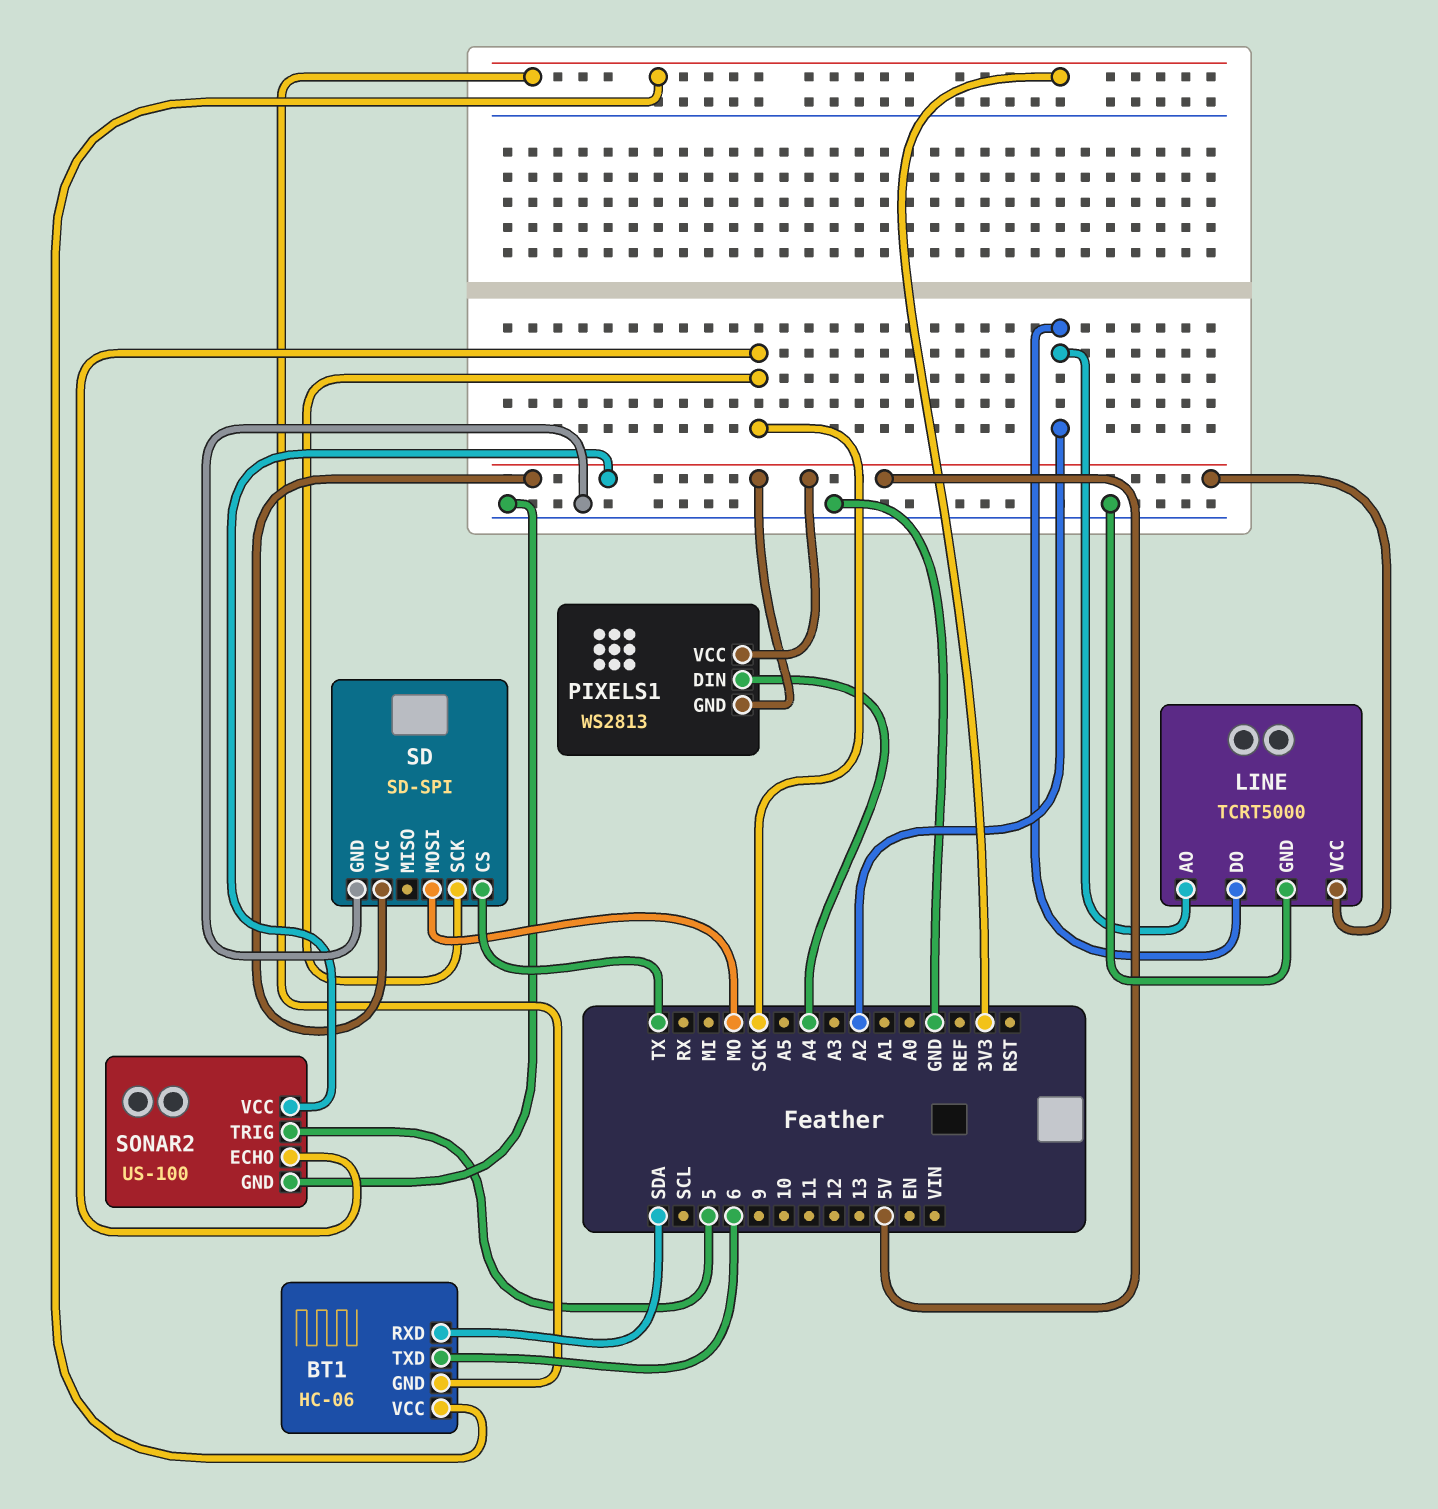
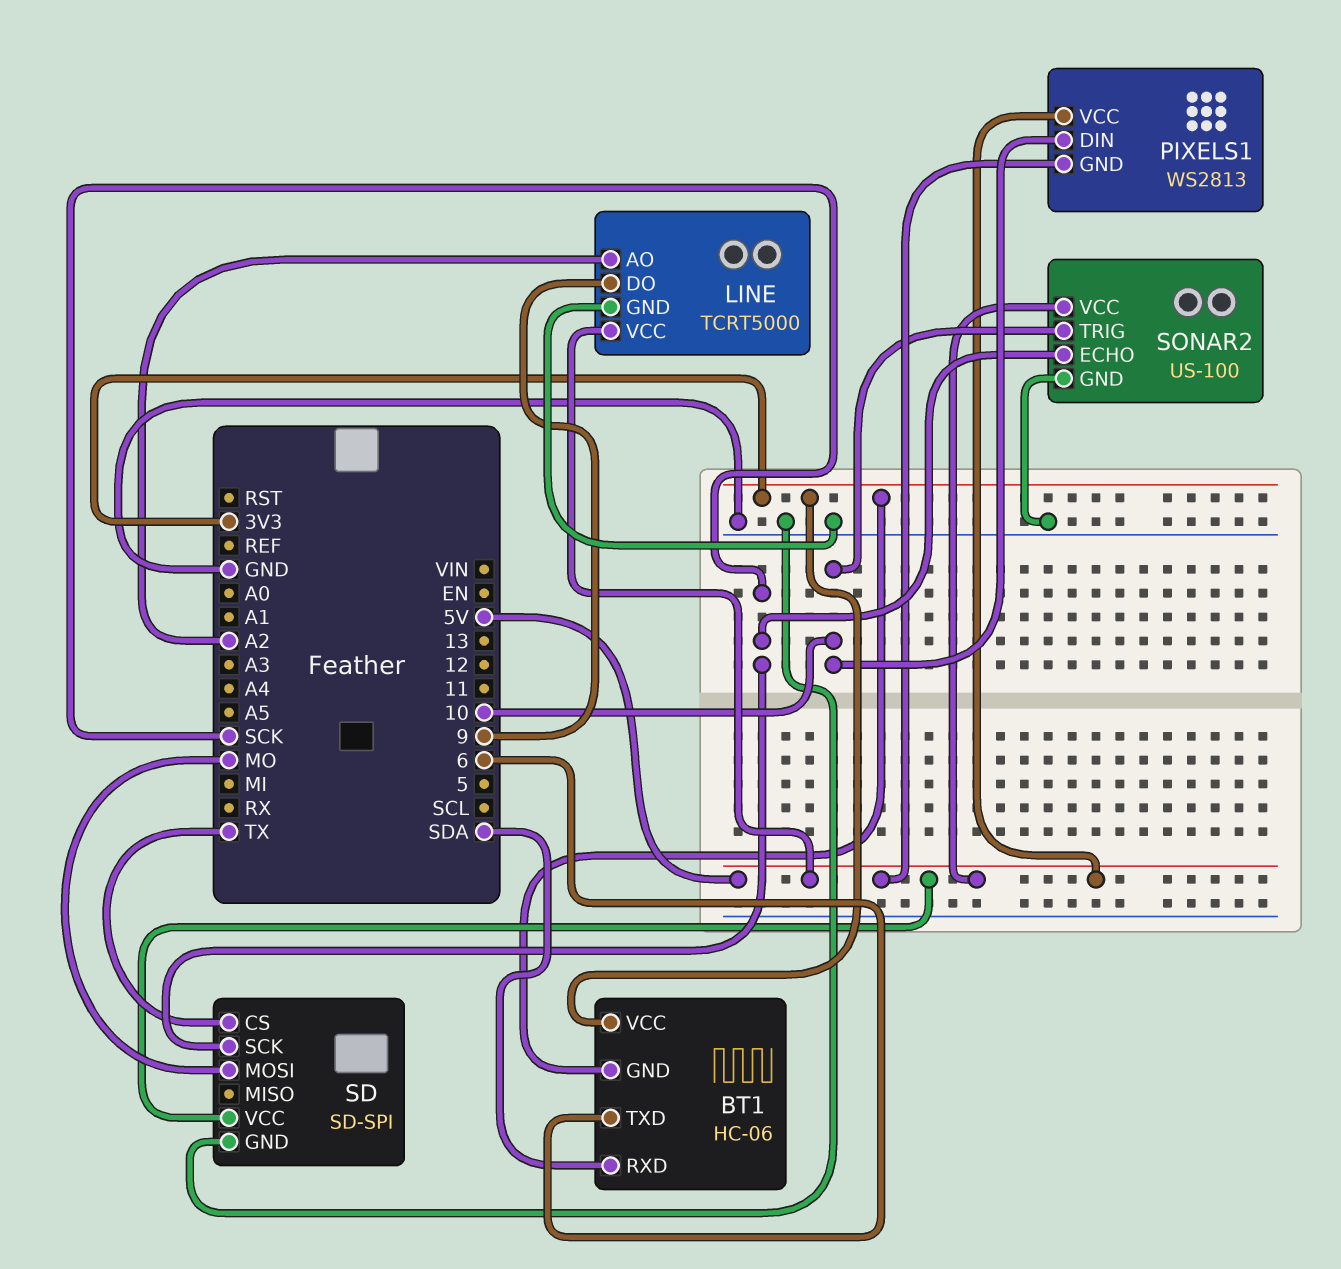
LINE pin DO: A2 -> 9
PIXELS1 pin DIN: A4 -> 10
SONAR2 pin TRIG: 5 -> 10

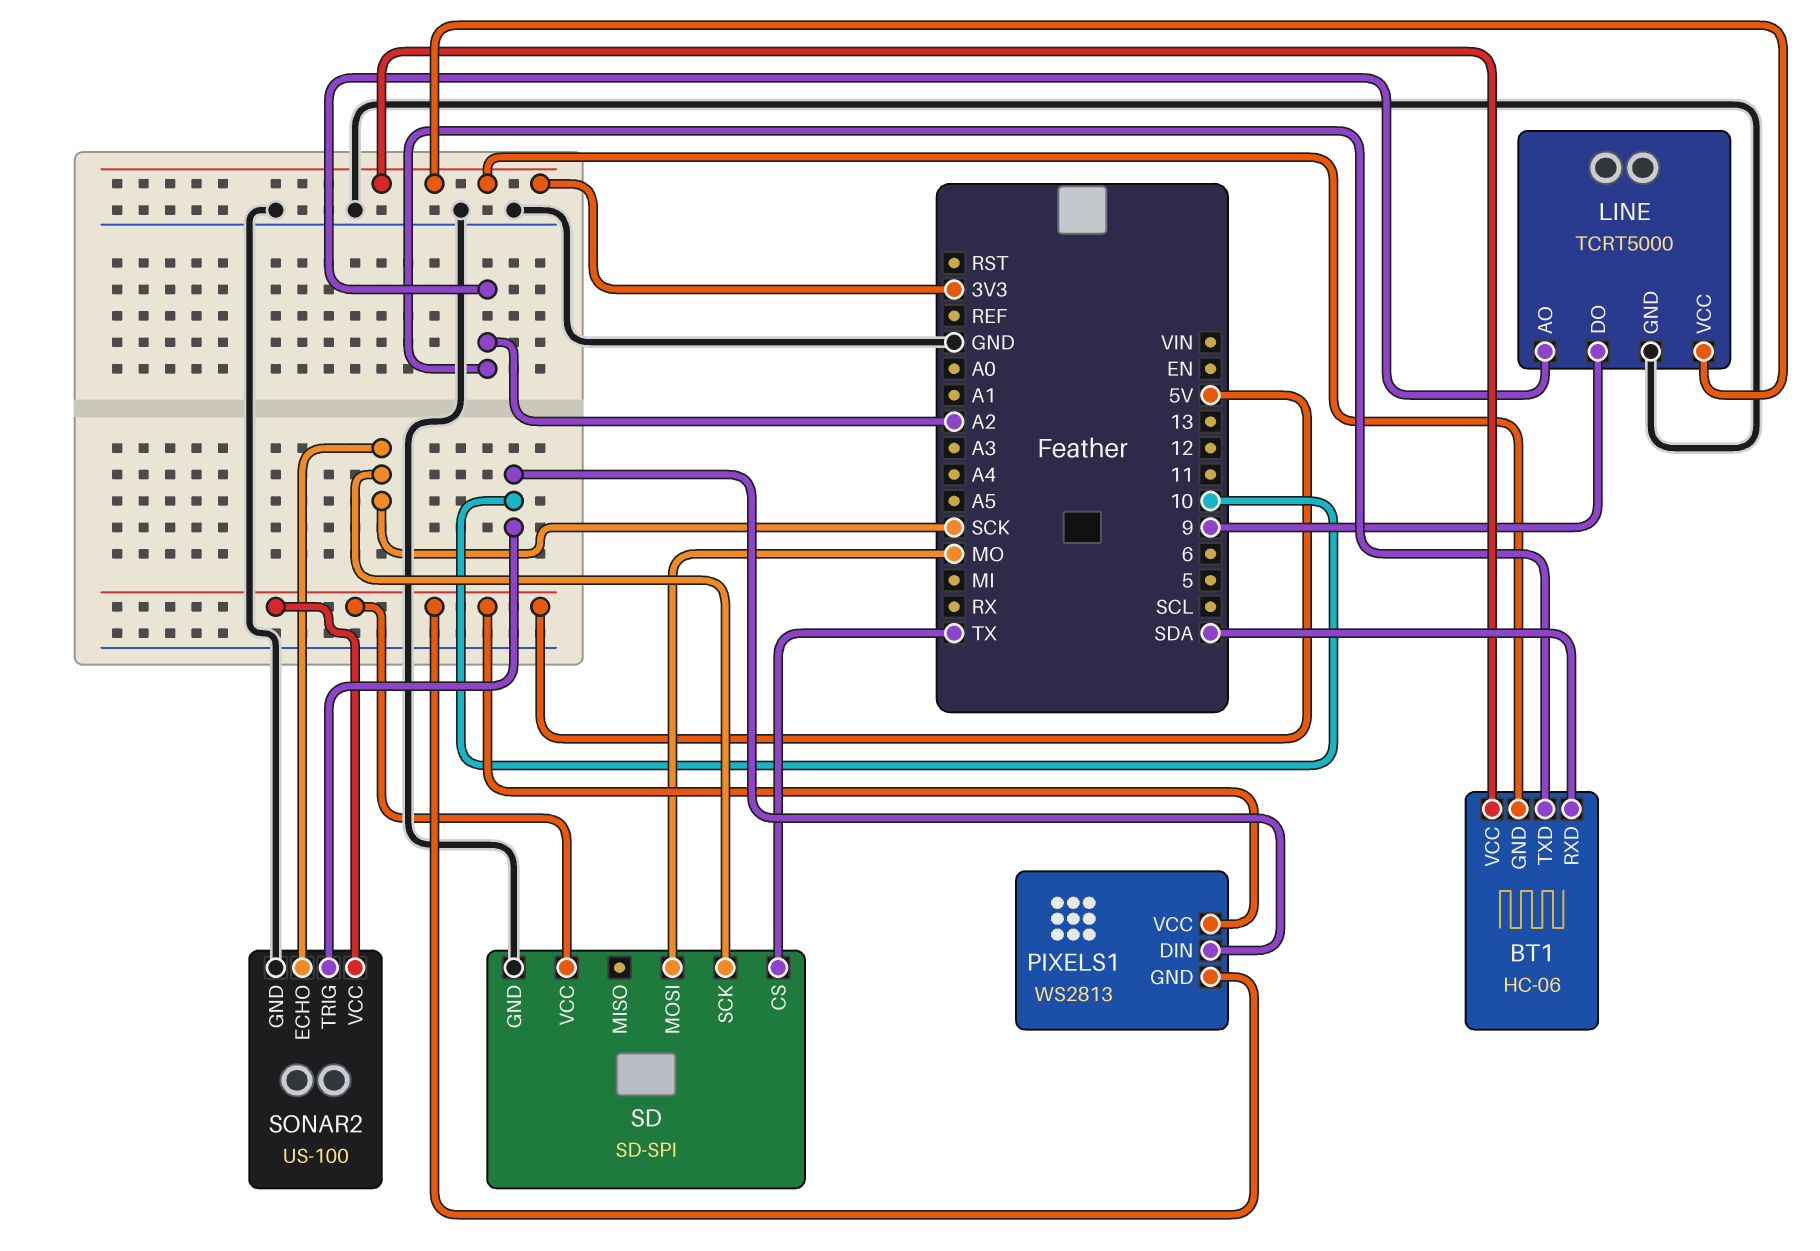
BT1 pin TXD: 6 -> A2
LINE pin VCC: 5V -> 3V3

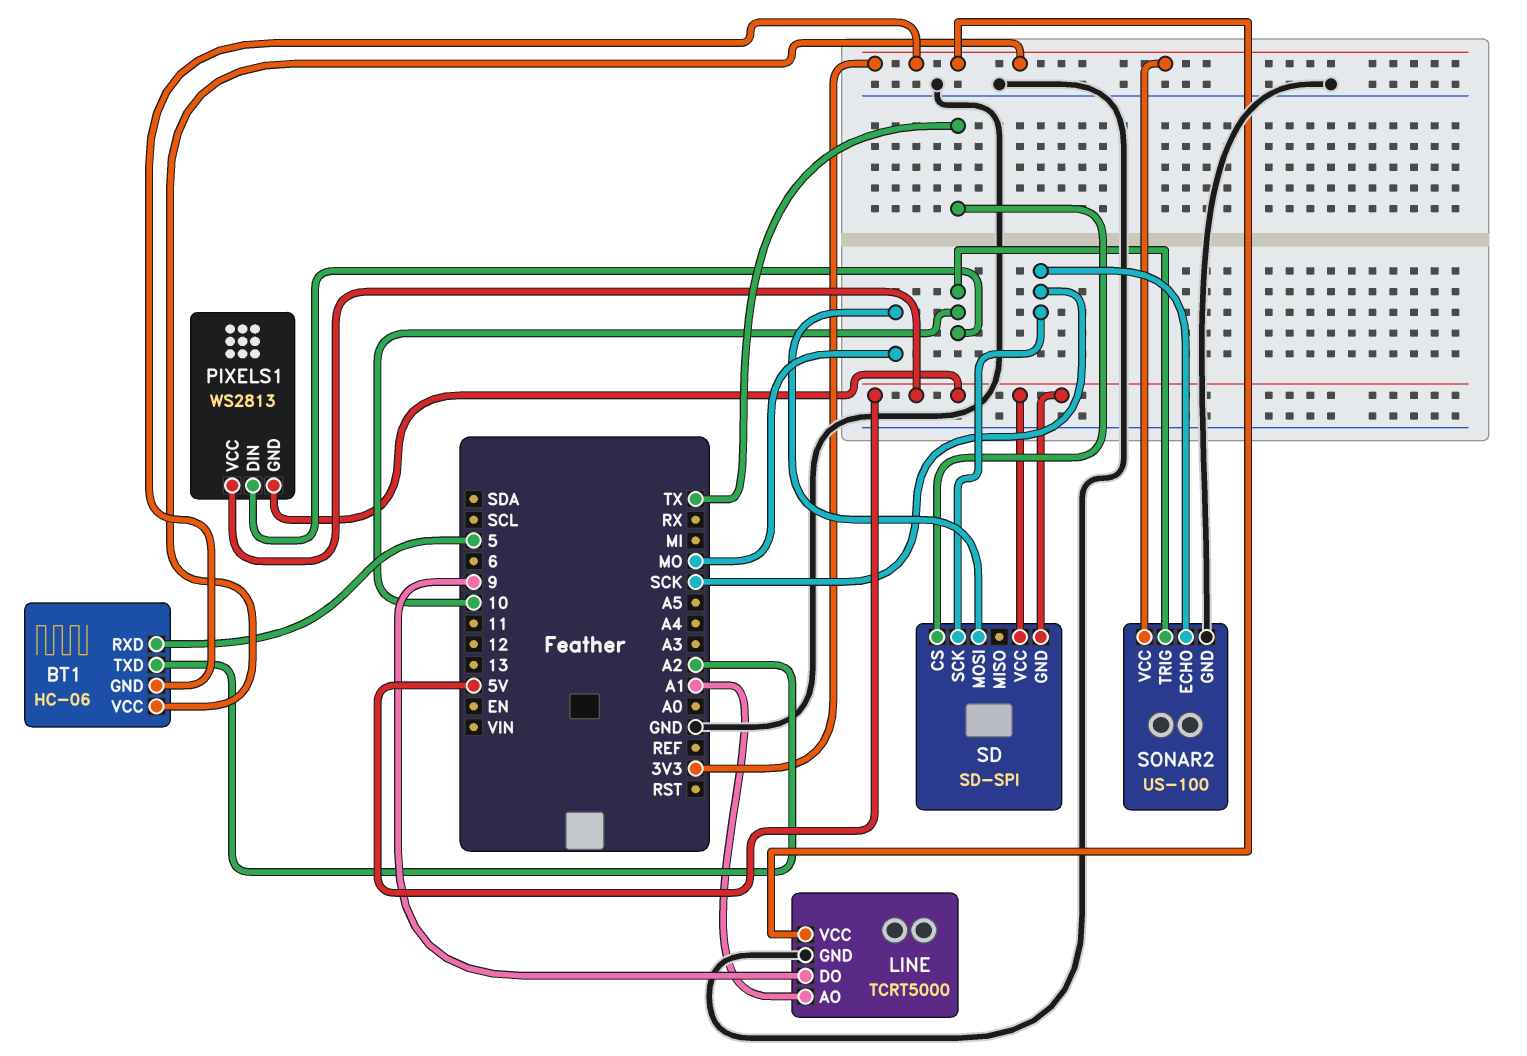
BT1 pin RXD: SDA -> 5
LINE pin AO: A2 -> A1
SD pin GND: GND -> 5V
SONAR2 pin VCC: 5V -> 3V3

